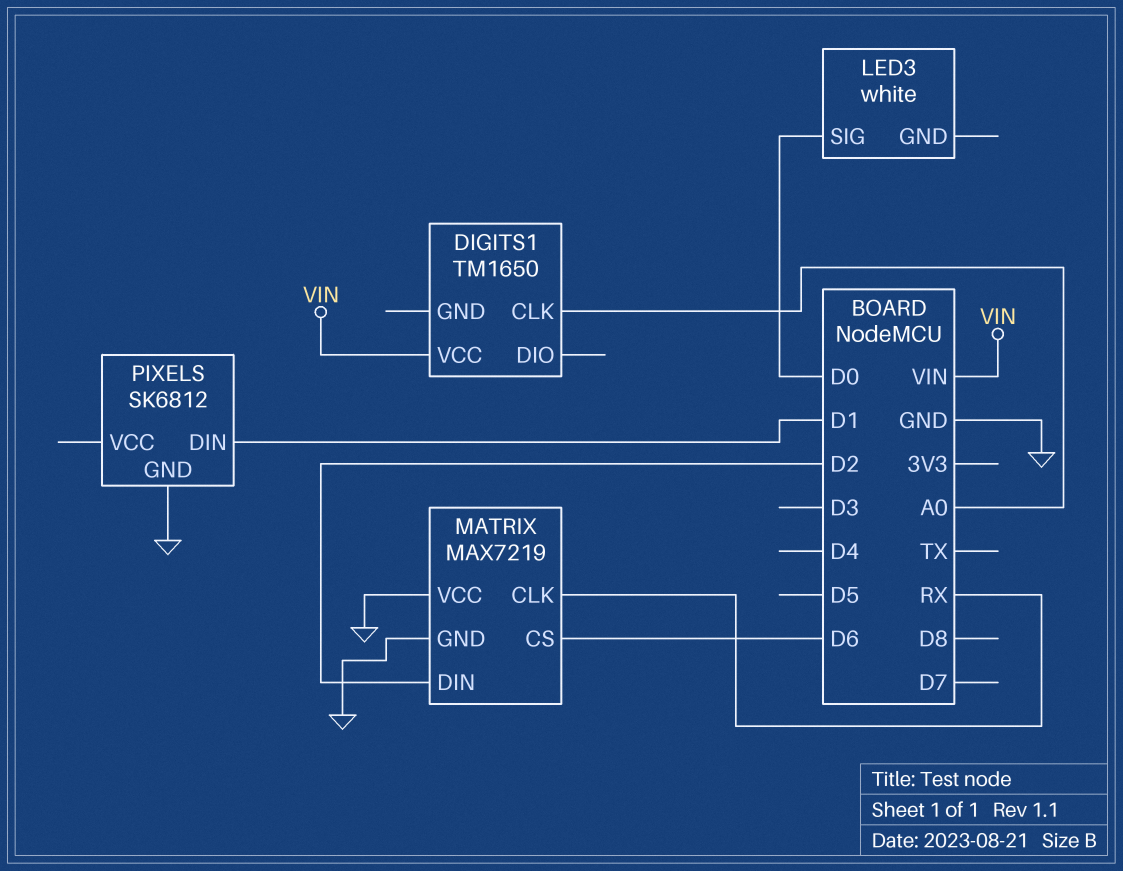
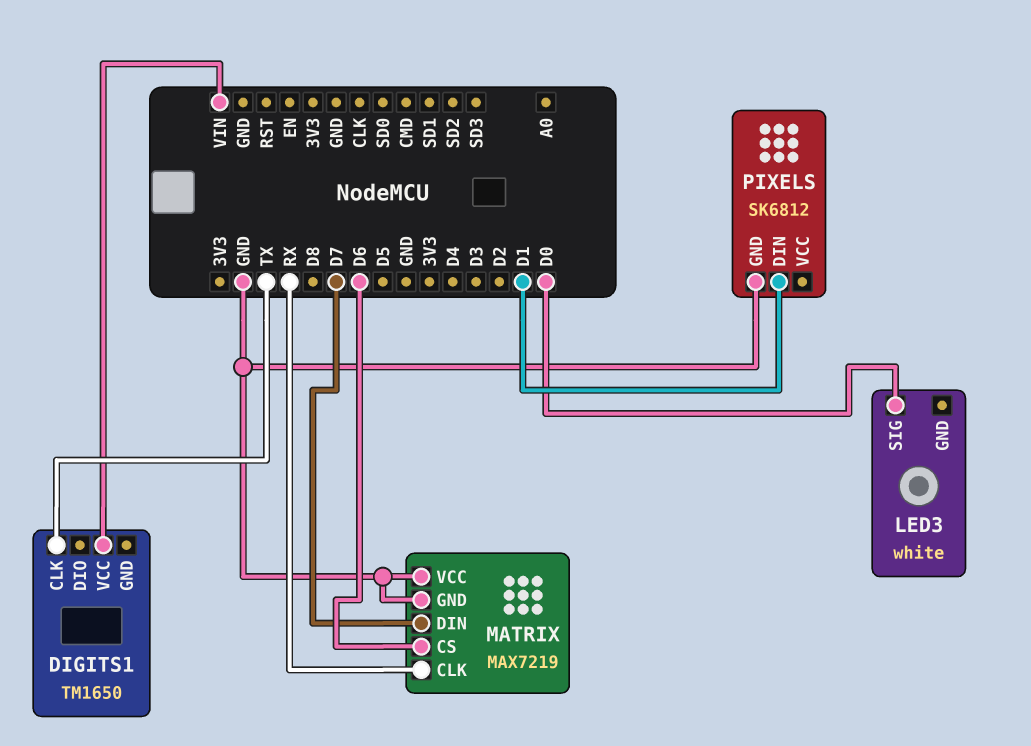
DIGITS1 pin CLK: A0 -> TX
MATRIX pin DIN: D2 -> D7

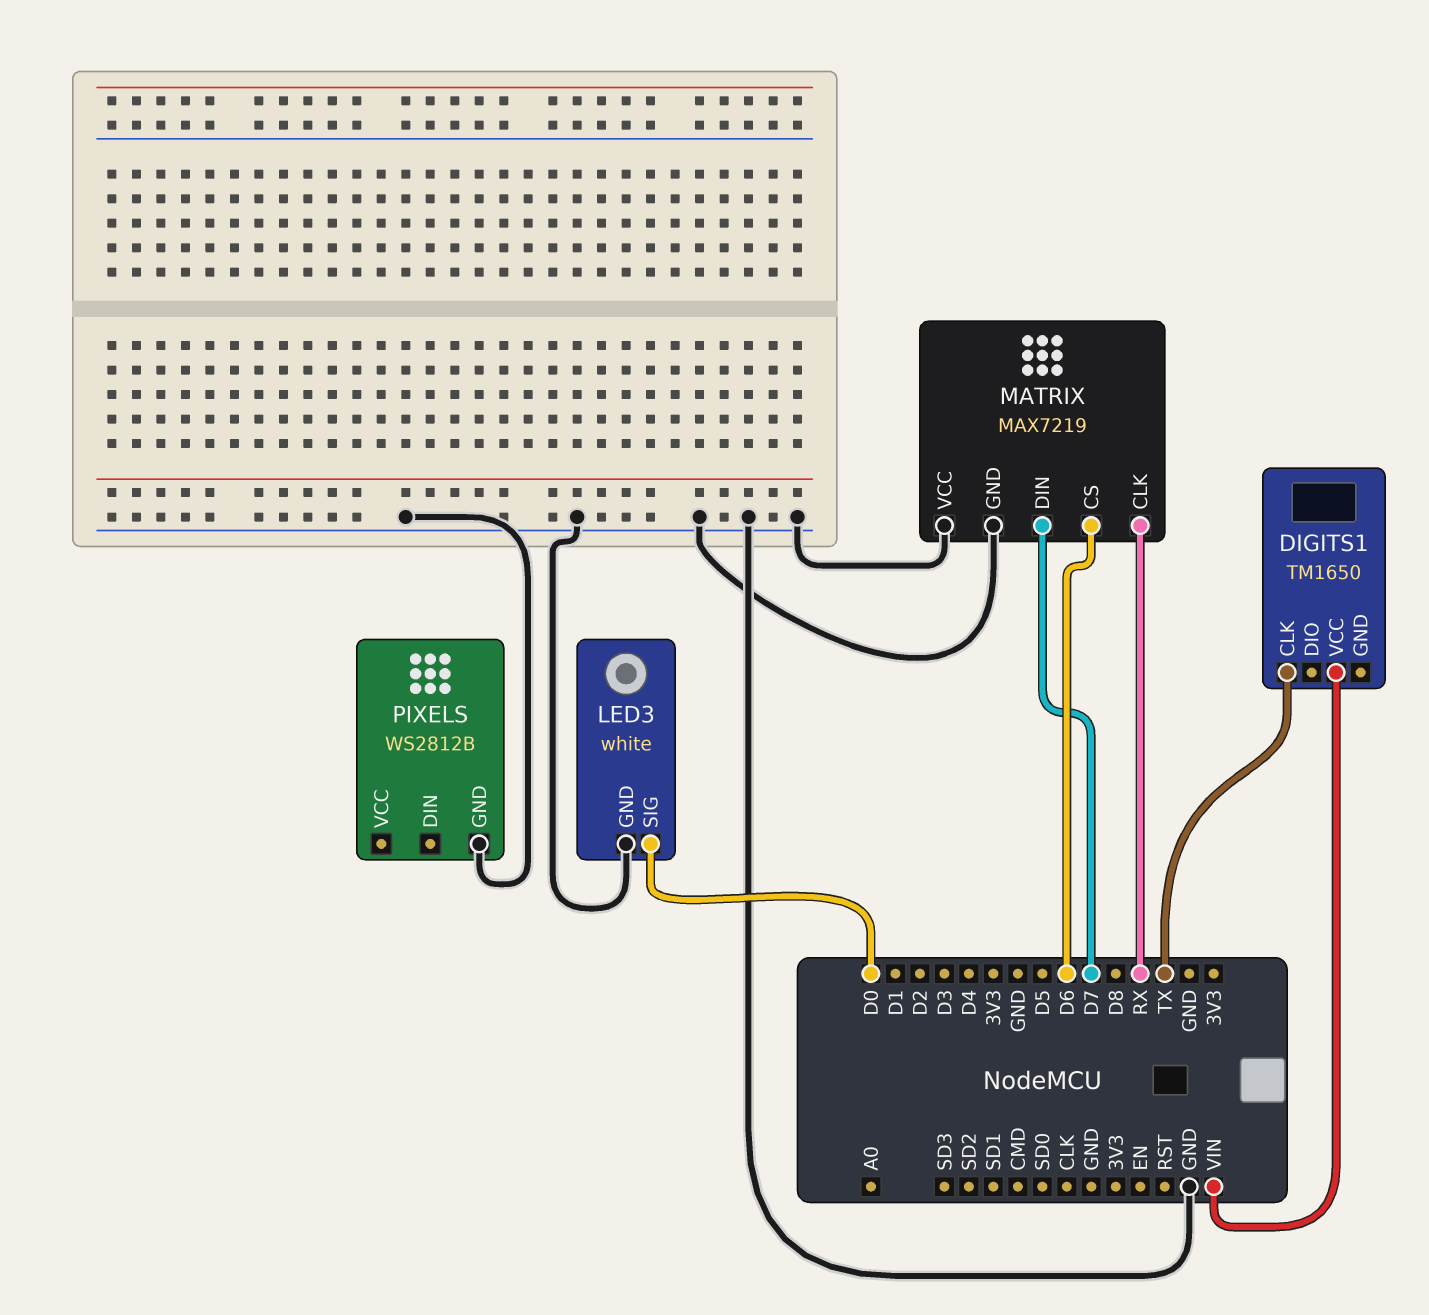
LED3 pin GND: none -> GND
PIXELS: SK6812 -> WS2812B
PIXELS pin DIN: D1 -> none

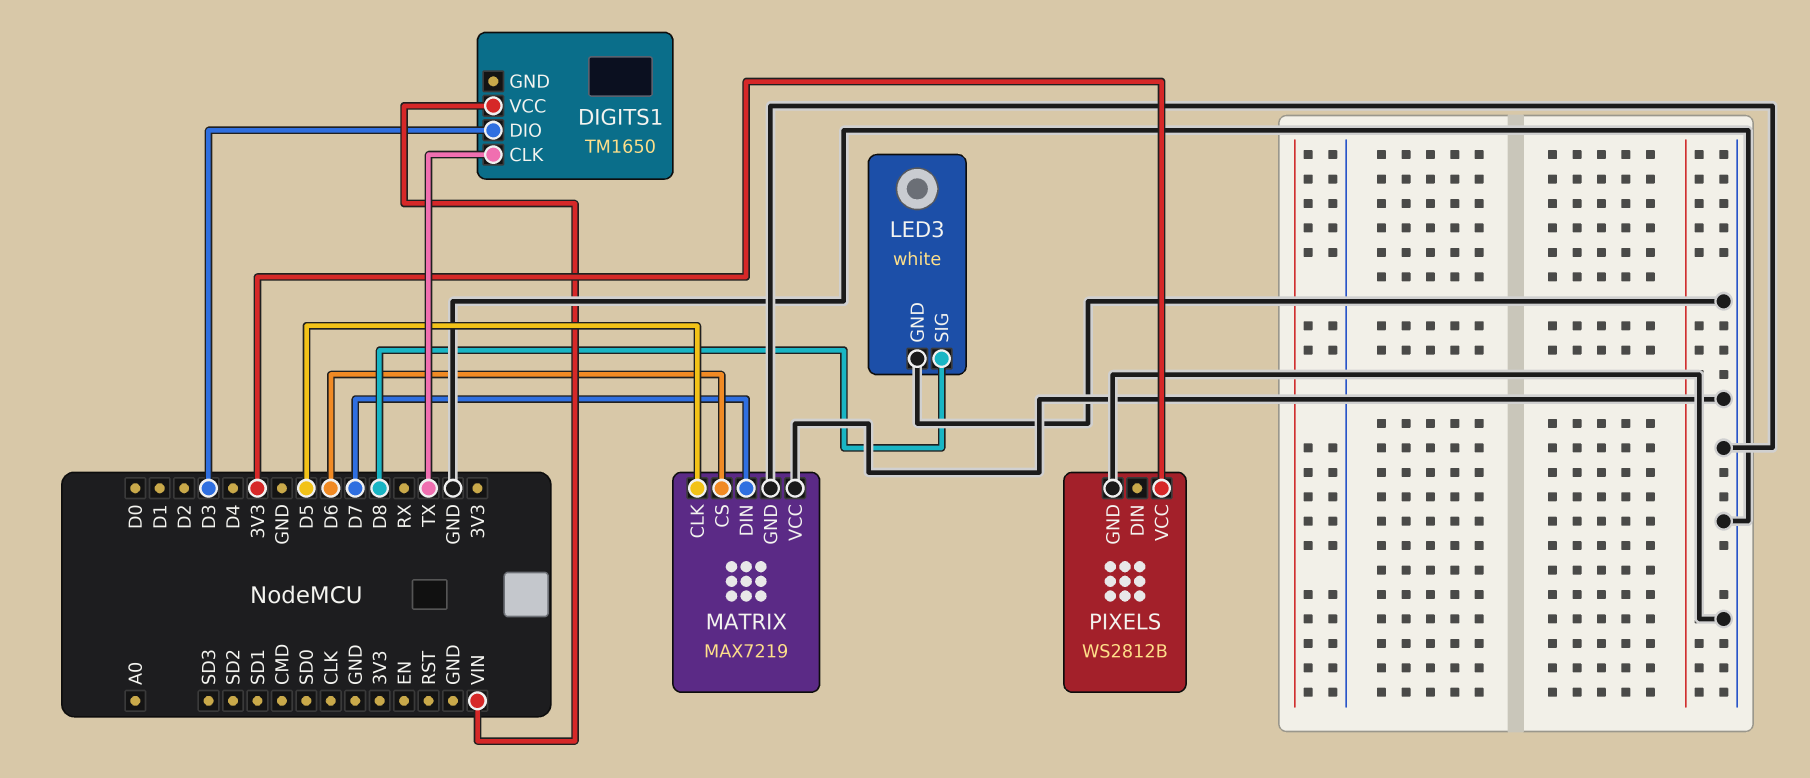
DIGITS1 pin DIO: none -> D3
LED3 pin SIG: D0 -> D8
MATRIX pin CLK: RX -> D5
PIXELS pin VCC: none -> 3V3

